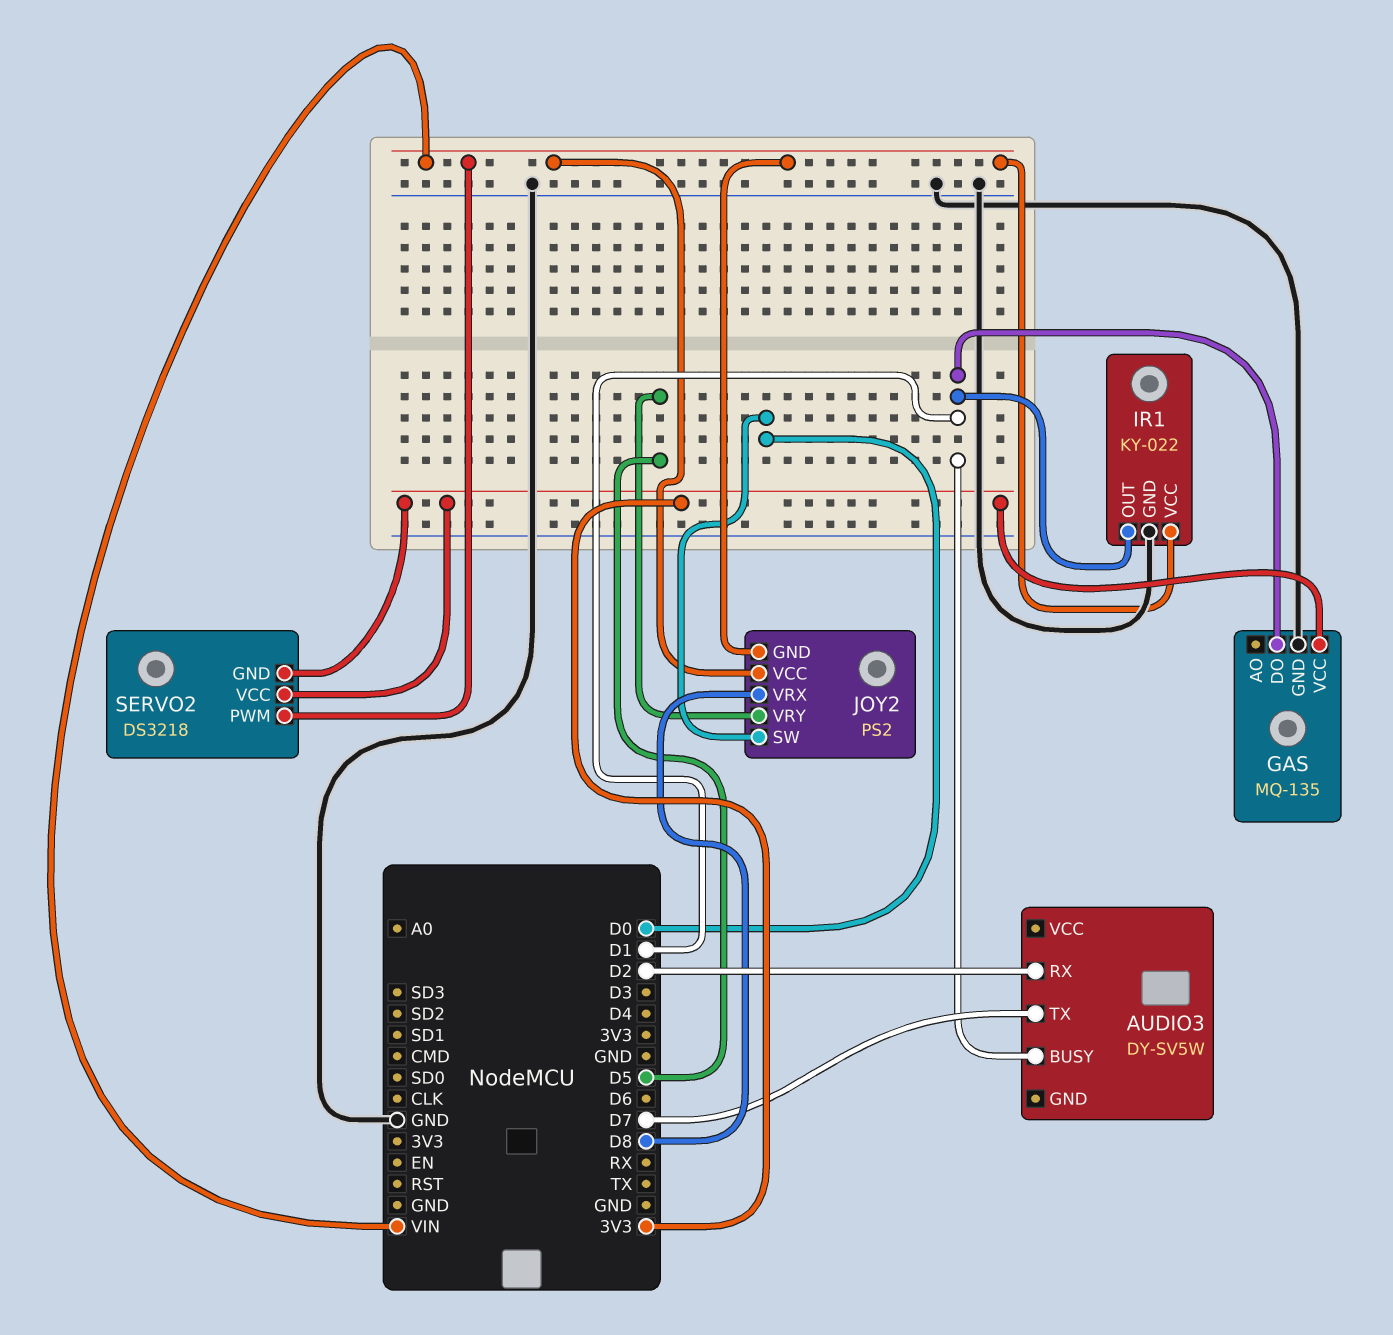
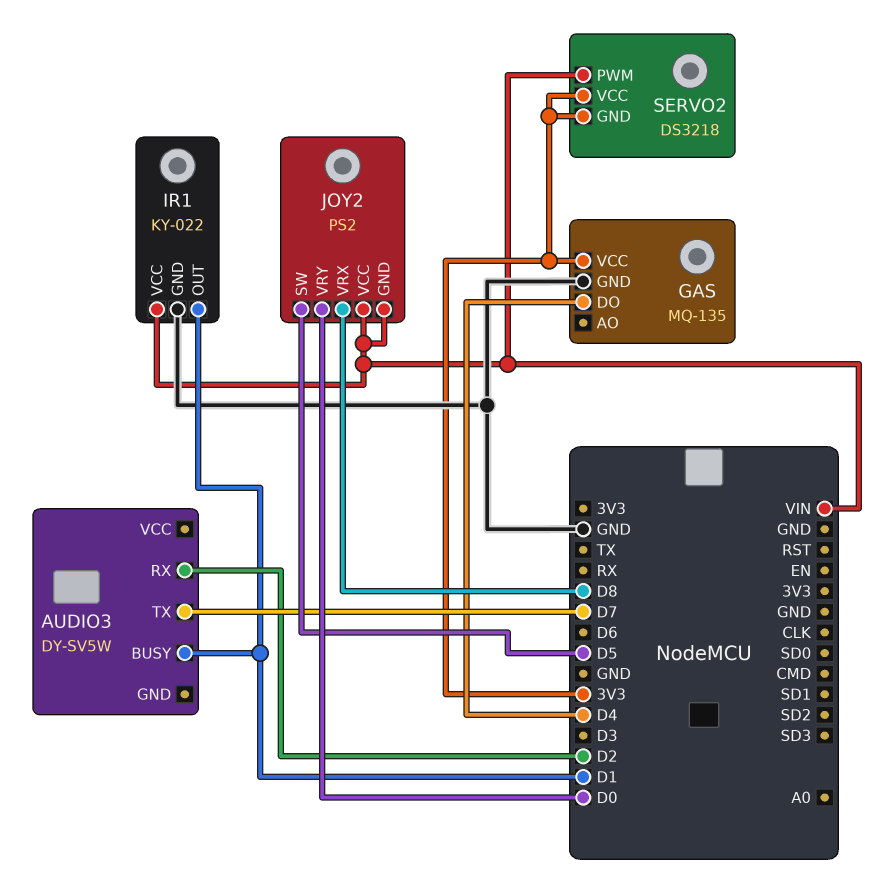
GAS pin DO: D1 -> D4
JOY2 pin SW: D0 -> D5
JOY2 pin VRY: D5 -> D0

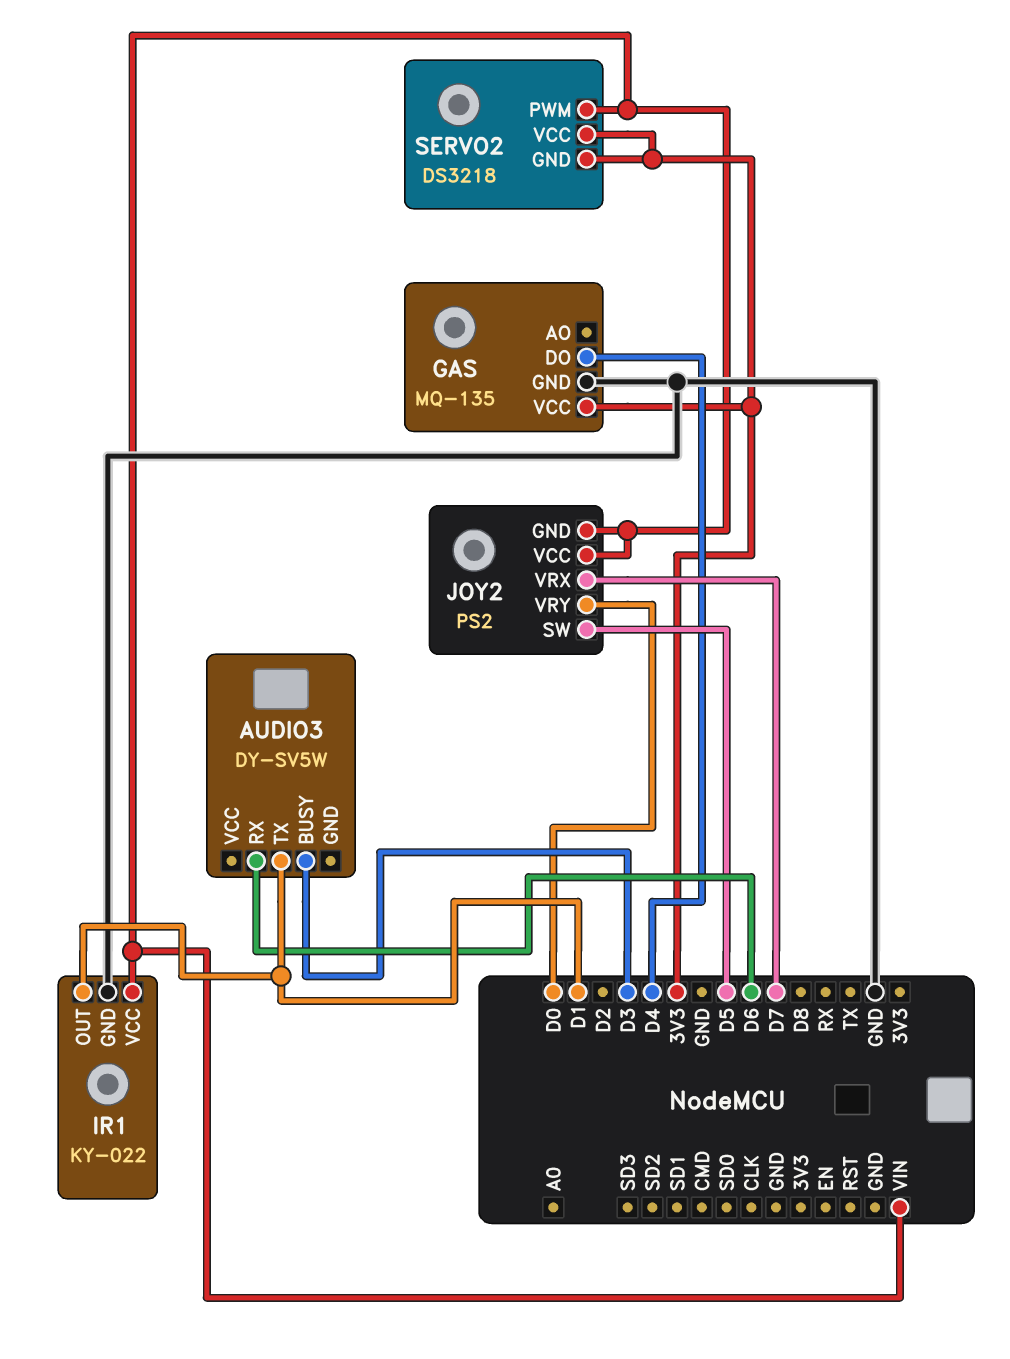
AUDIO3 pin BUSY: D1 -> D3
AUDIO3 pin RX: D2 -> D6
AUDIO3 pin TX: D7 -> D1
JOY2 pin VRX: D8 -> D7

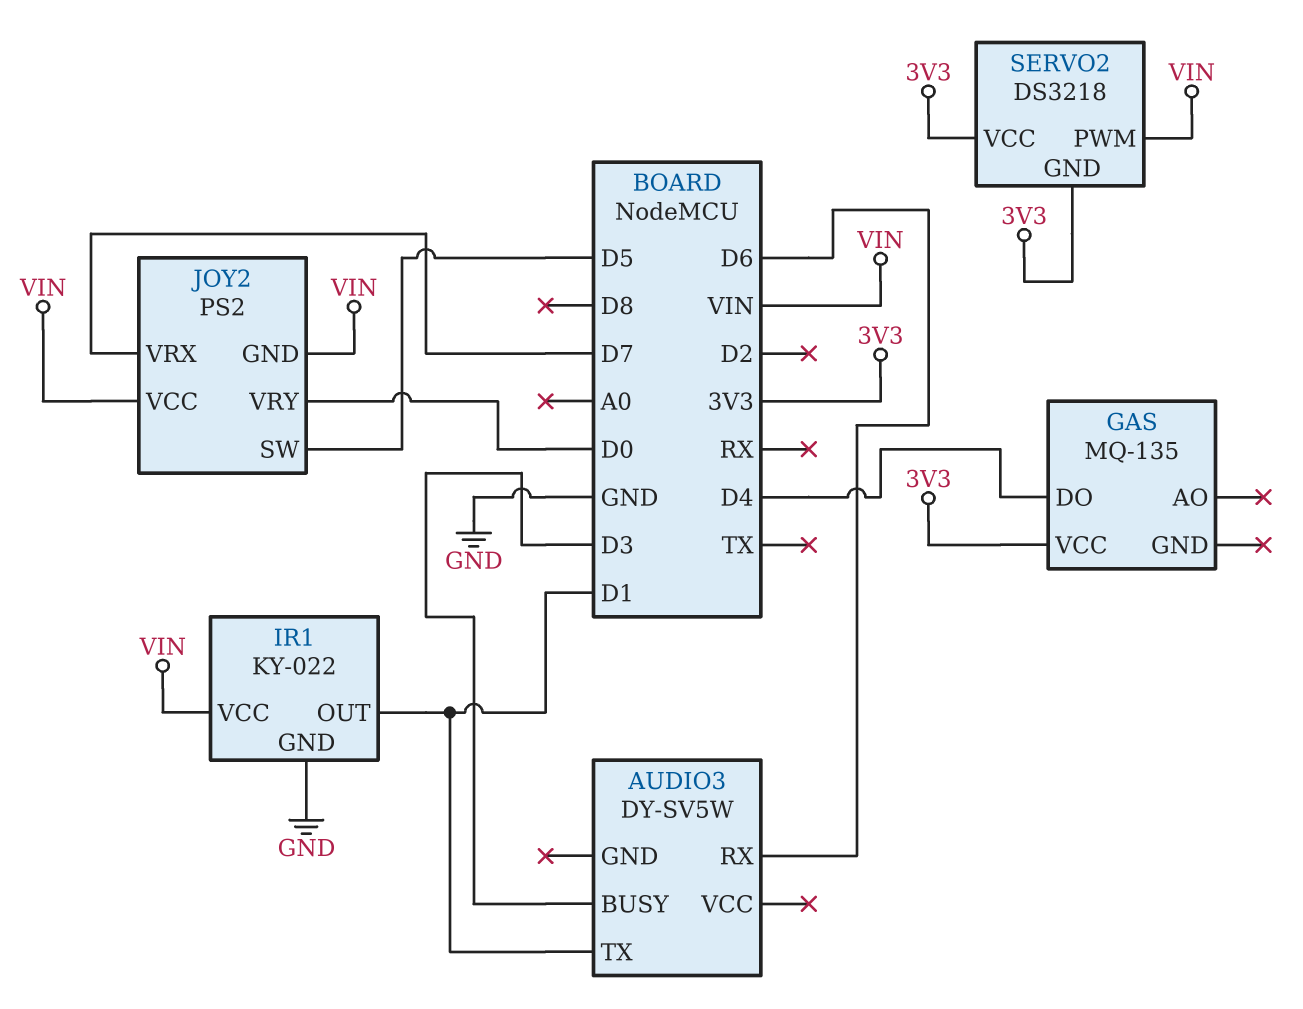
GAS pin GND: GND -> none

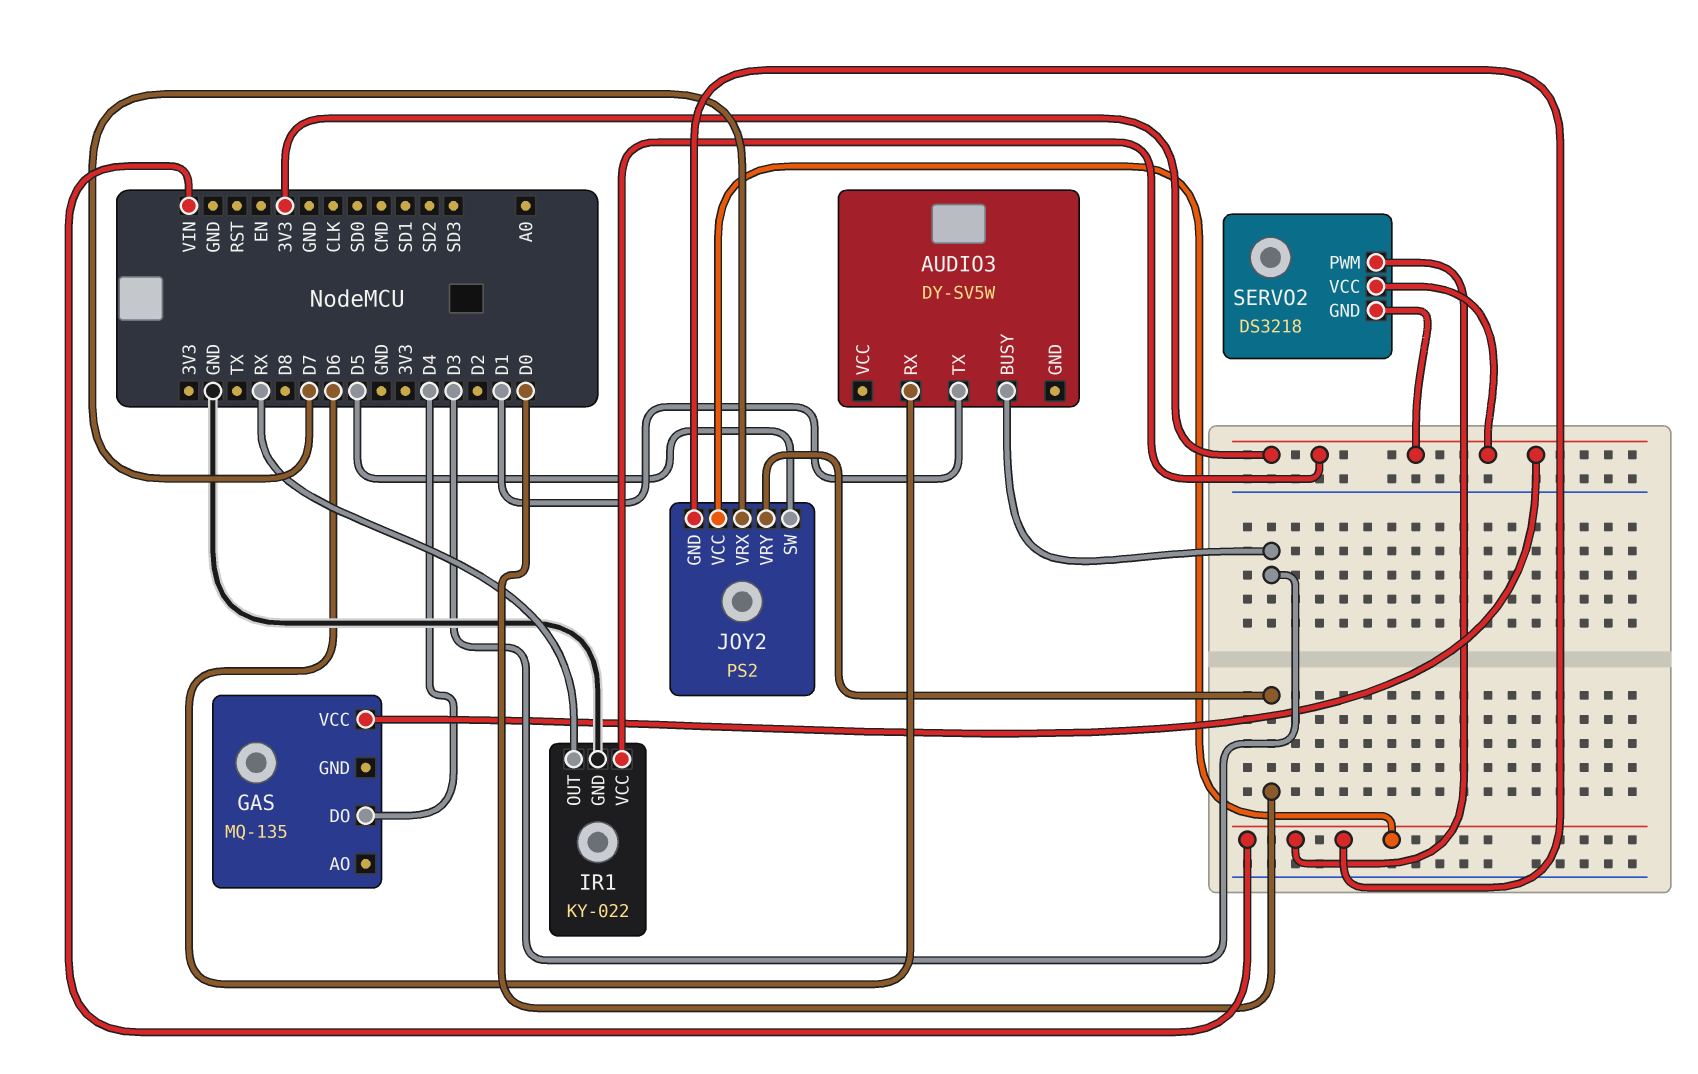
IR1 pin OUT: D1 -> RX
IR1 pin VCC: VIN -> 3V3

